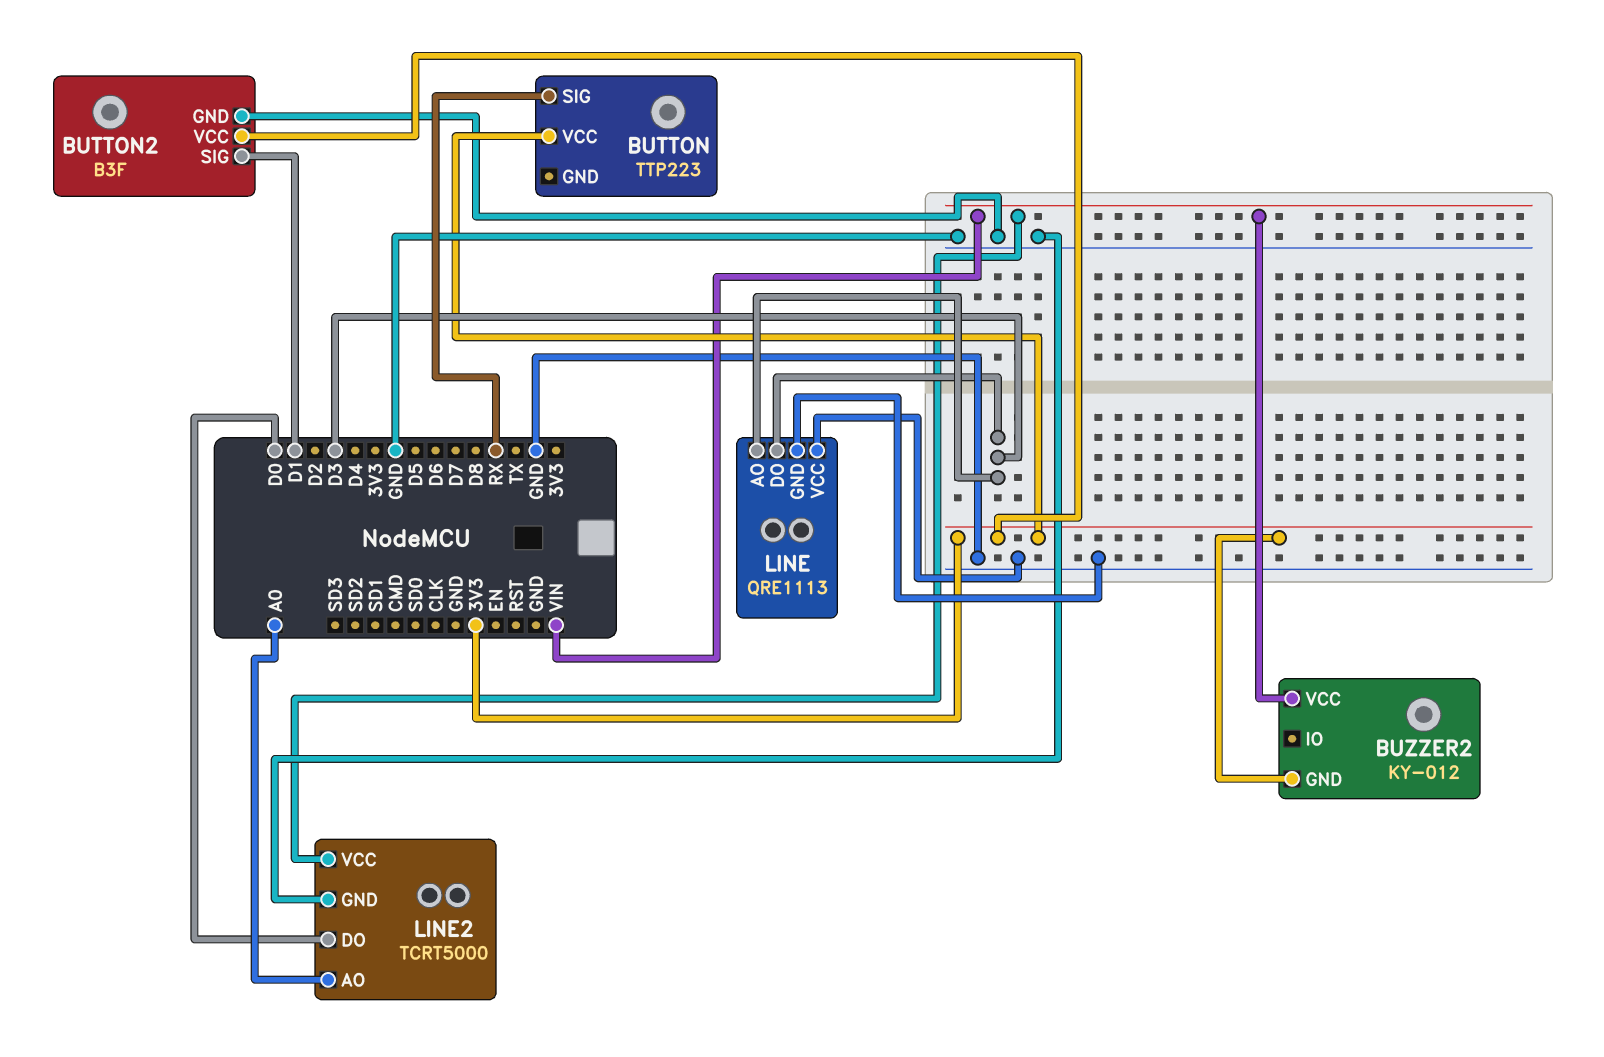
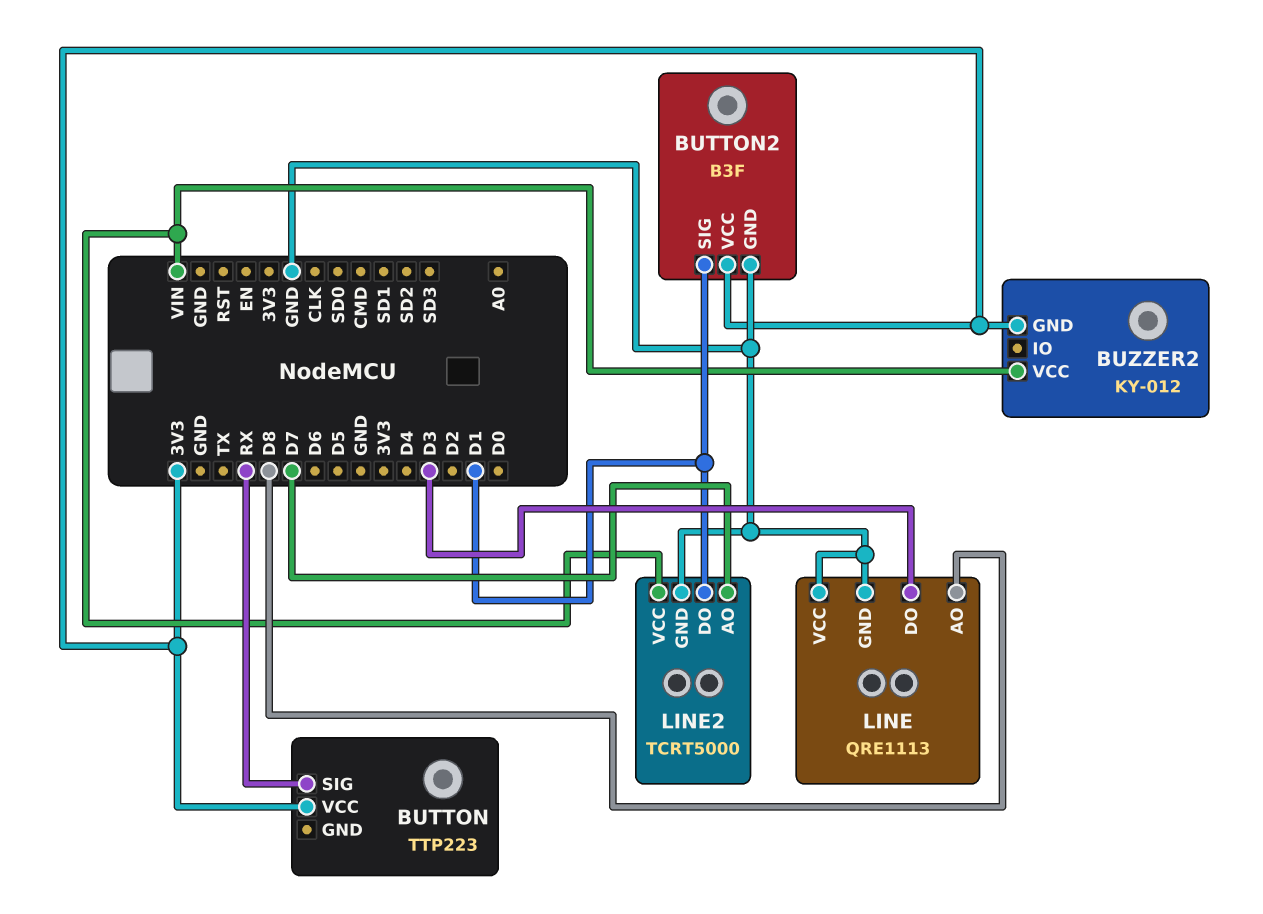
LINE pin AO: D3 -> D8
LINE2 pin AO: A0 -> D7
LINE2 pin DO: D0 -> D1

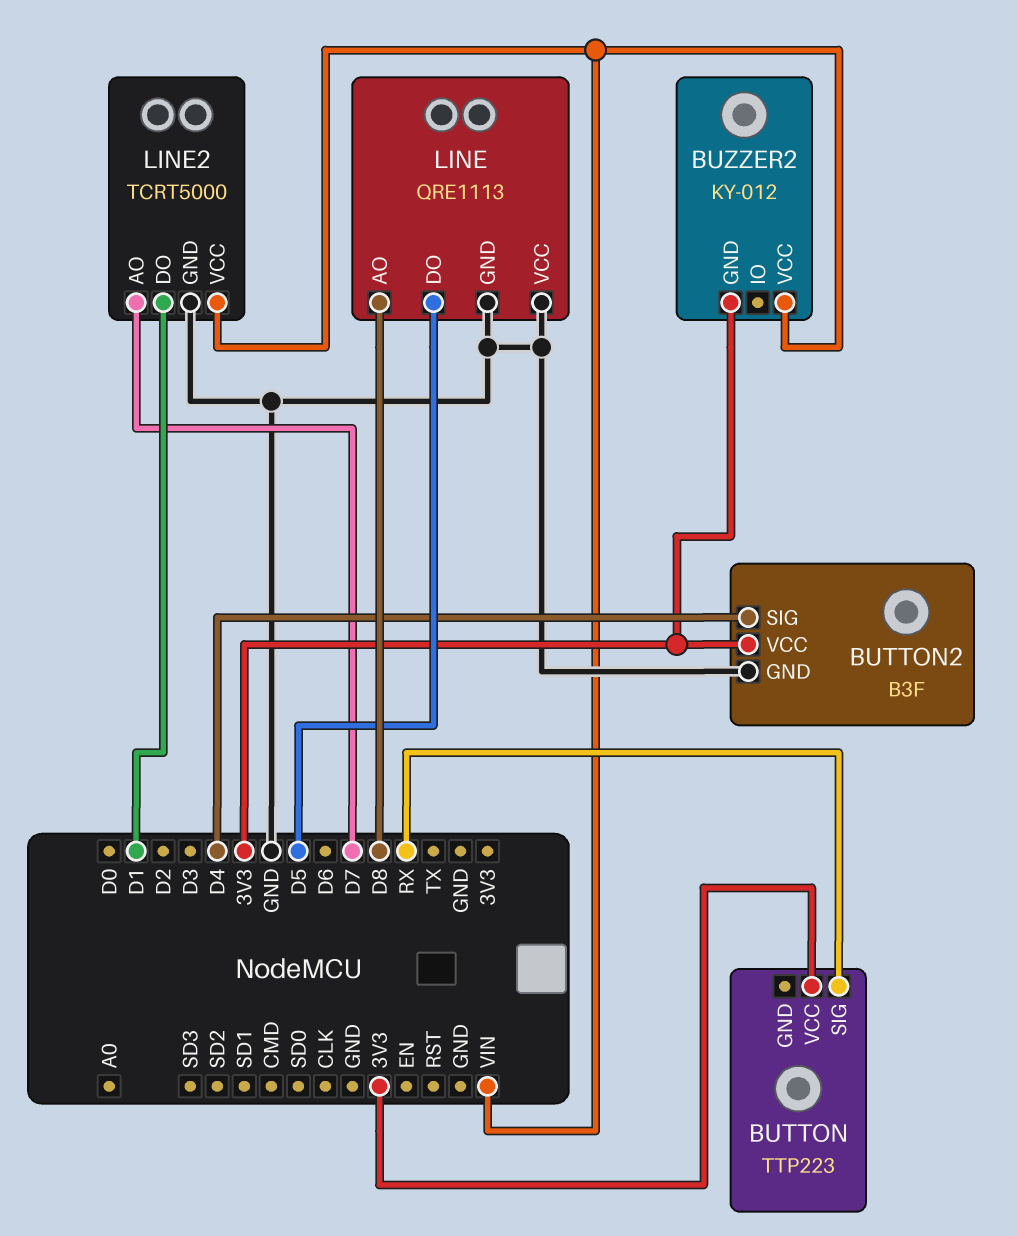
BUTTON2 pin SIG: D1 -> D4
LINE pin DO: D3 -> D5

